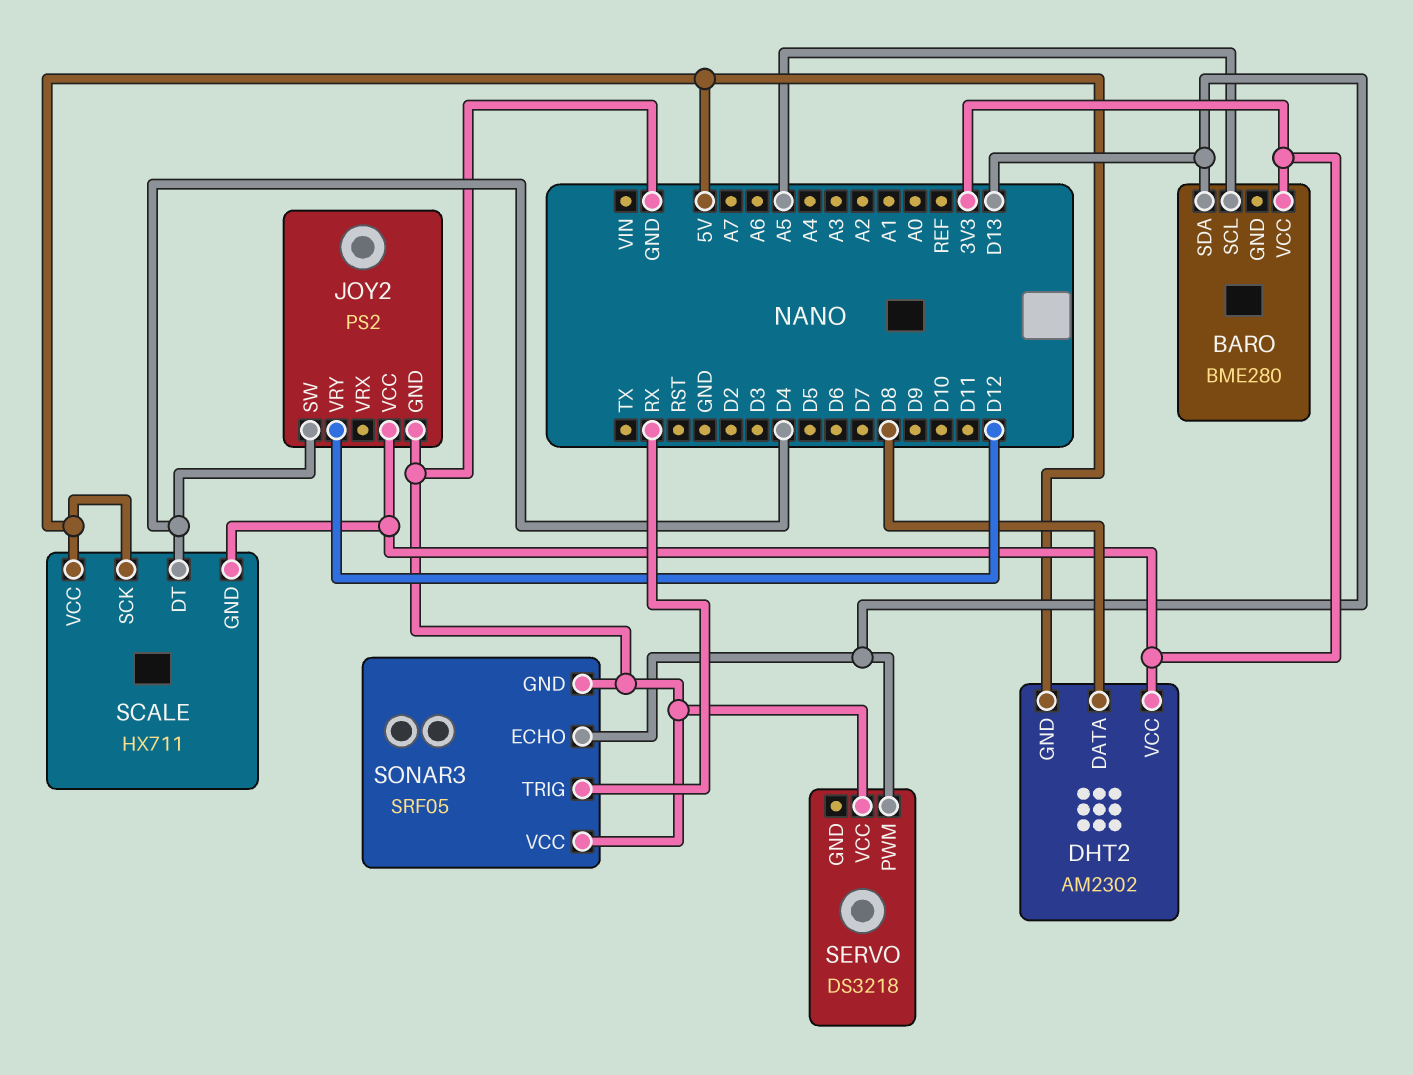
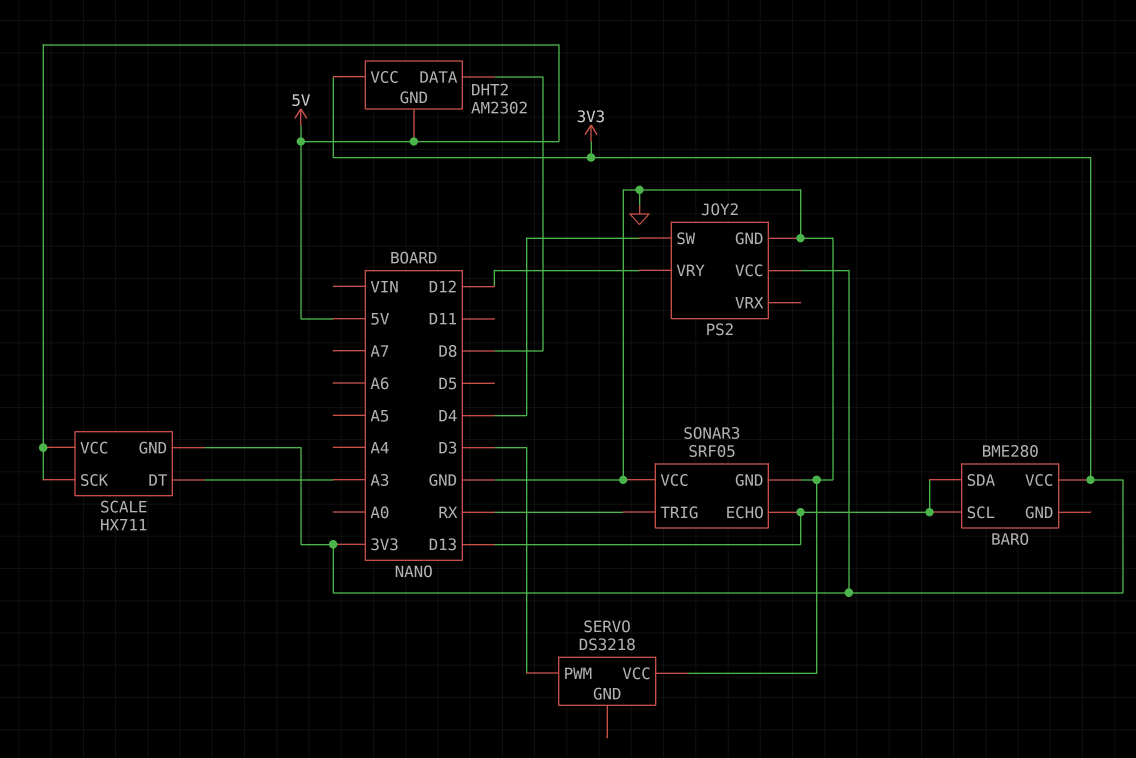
BARO pin SCL: A5 -> D13
SCALE pin DT: D4 -> A3
SERVO pin PWM: D13 -> D3

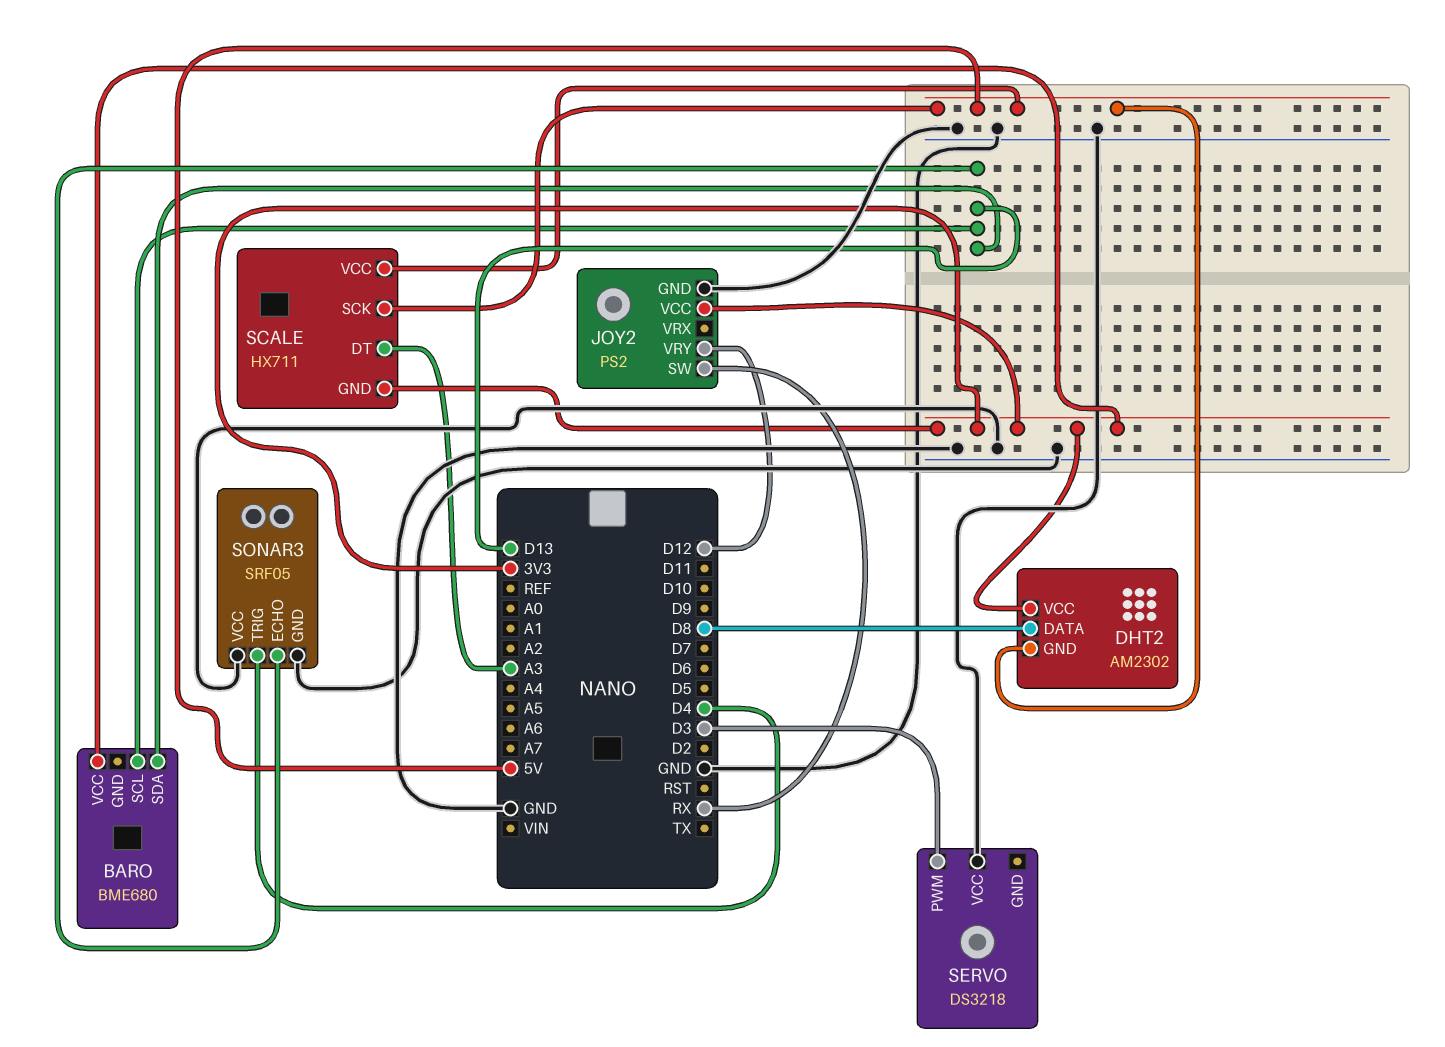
BARO: BME280 -> BME680
JOY2 pin SW: D4 -> RX
SONAR3 pin TRIG: RX -> D4

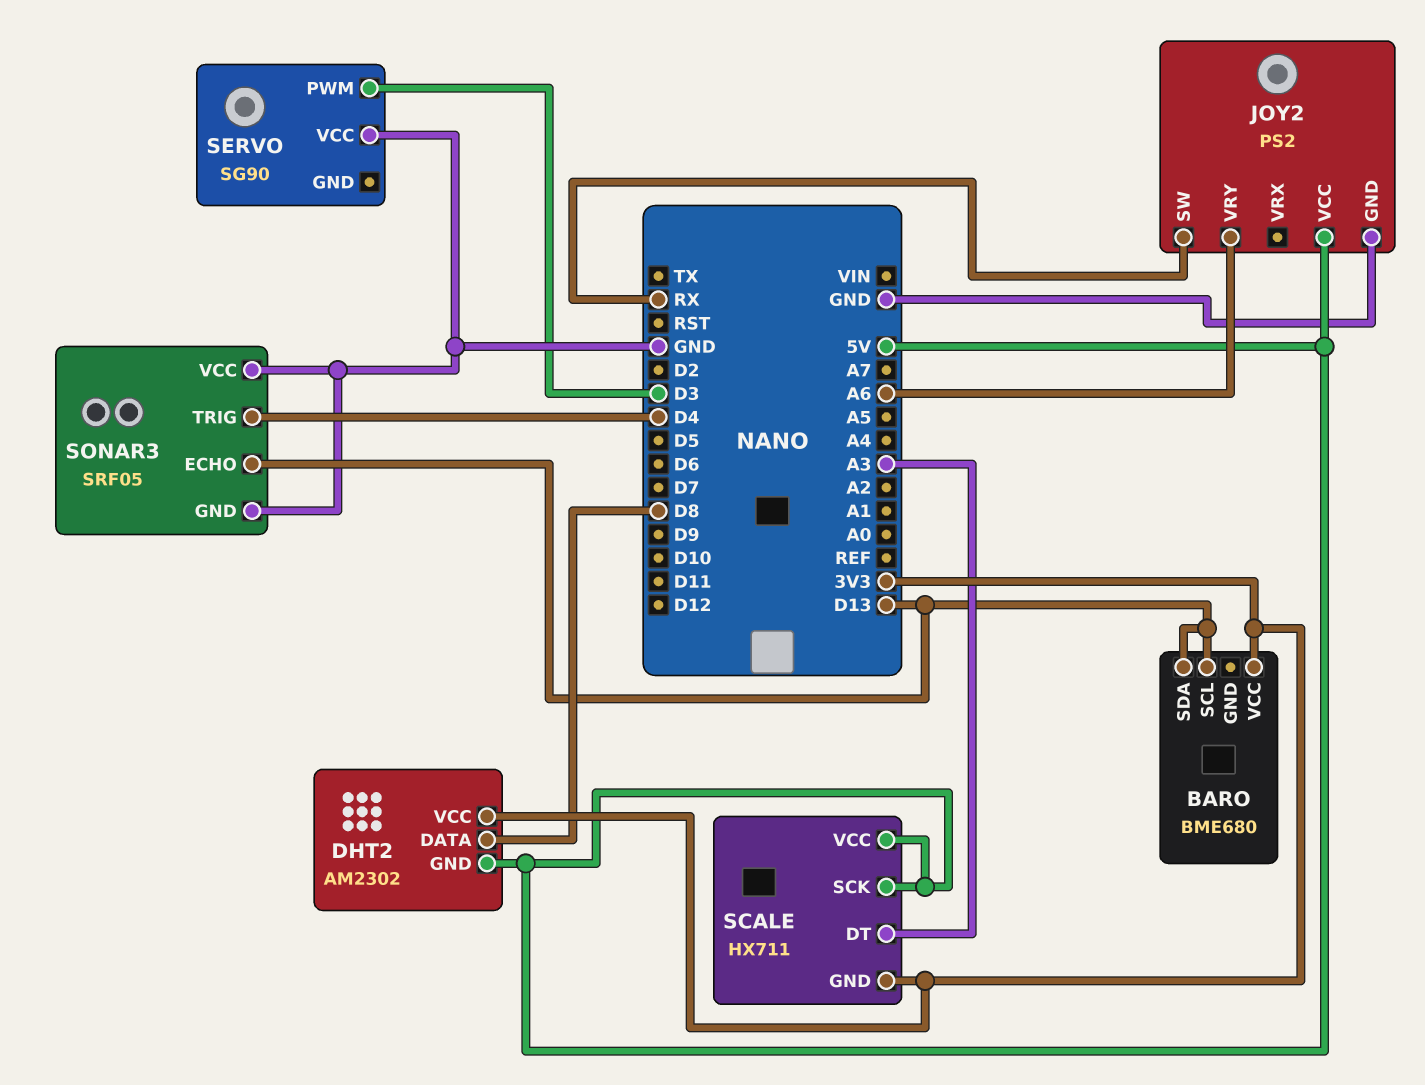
JOY2 pin VCC: 3V3 -> 5V
JOY2 pin VRY: D12 -> A6
SERVO: DS3218 -> SG90

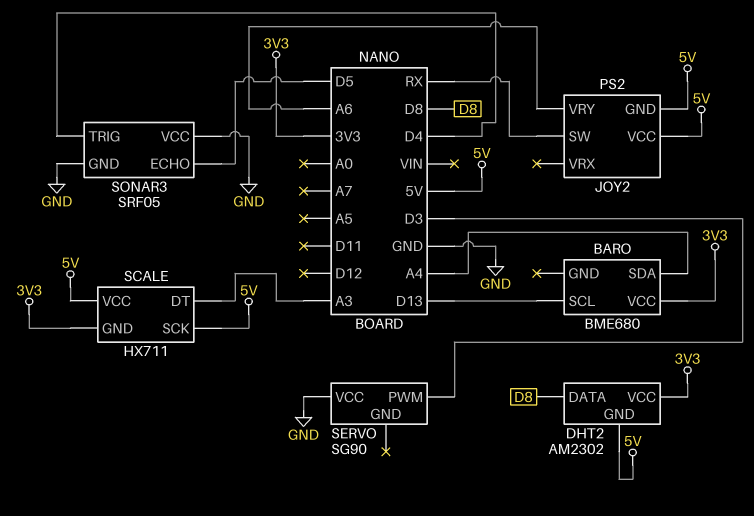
BARO pin SDA: D13 -> A4
JOY2 pin GND: GND -> 5V
SONAR3 pin ECHO: D13 -> D5

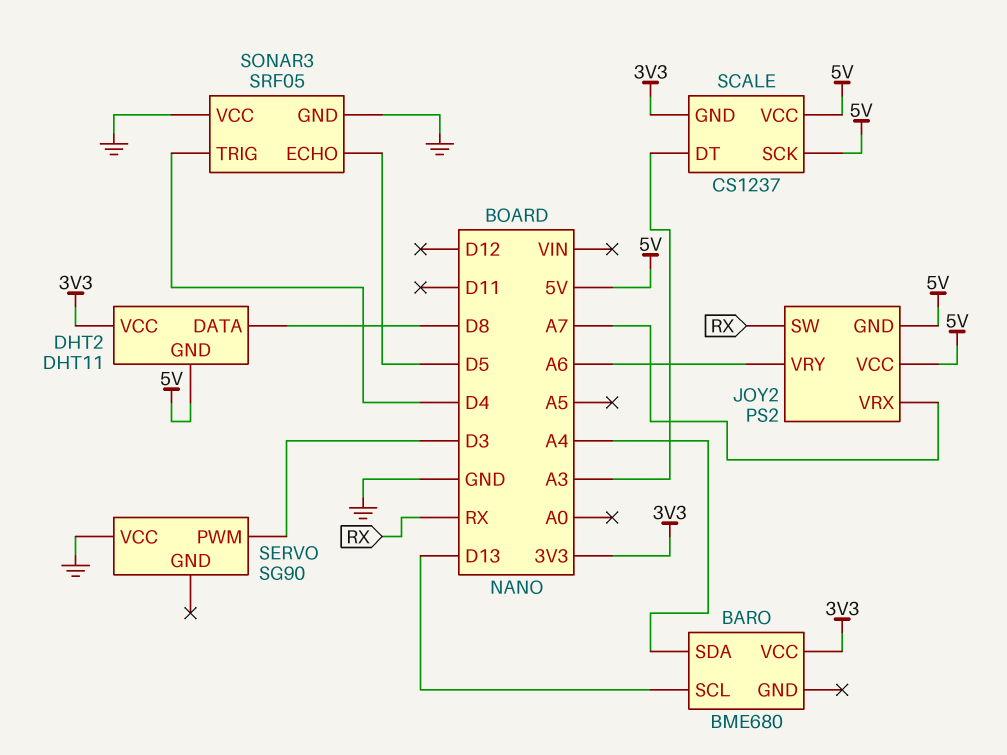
DHT2: AM2302 -> DHT11
JOY2 pin VRX: none -> A7
SCALE: HX711 -> CS1237

